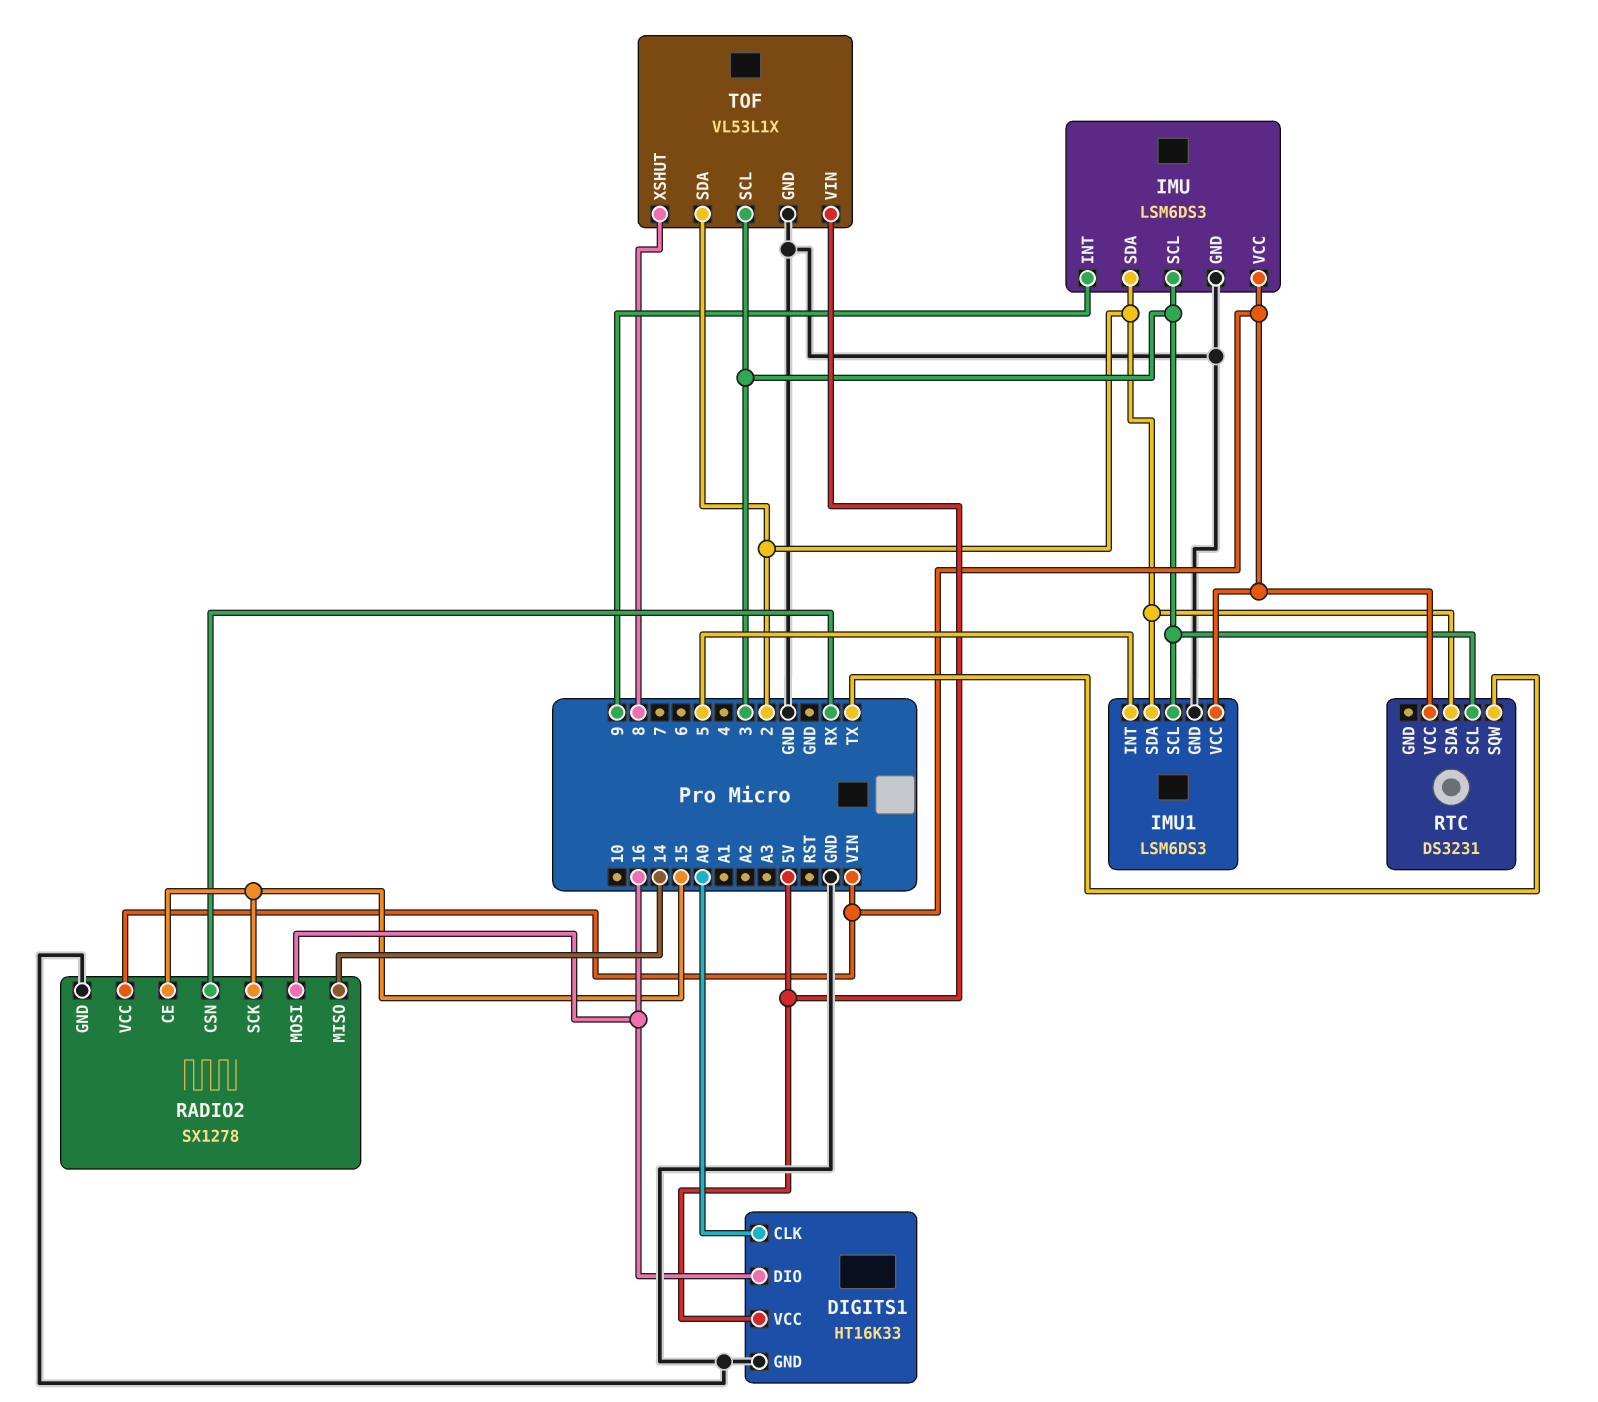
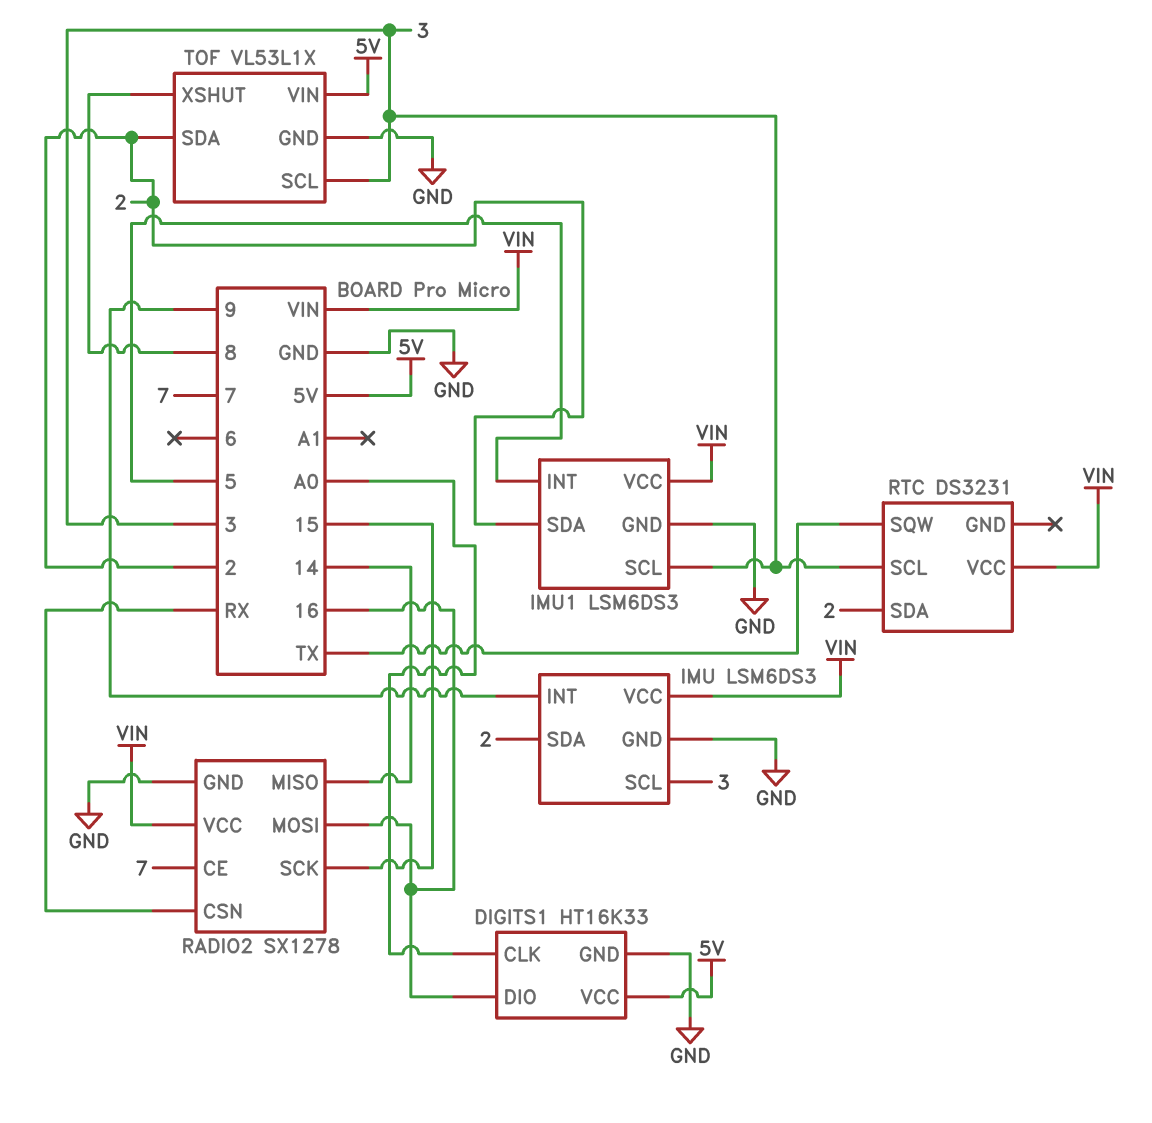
RADIO2 pin CE: 15 -> 7

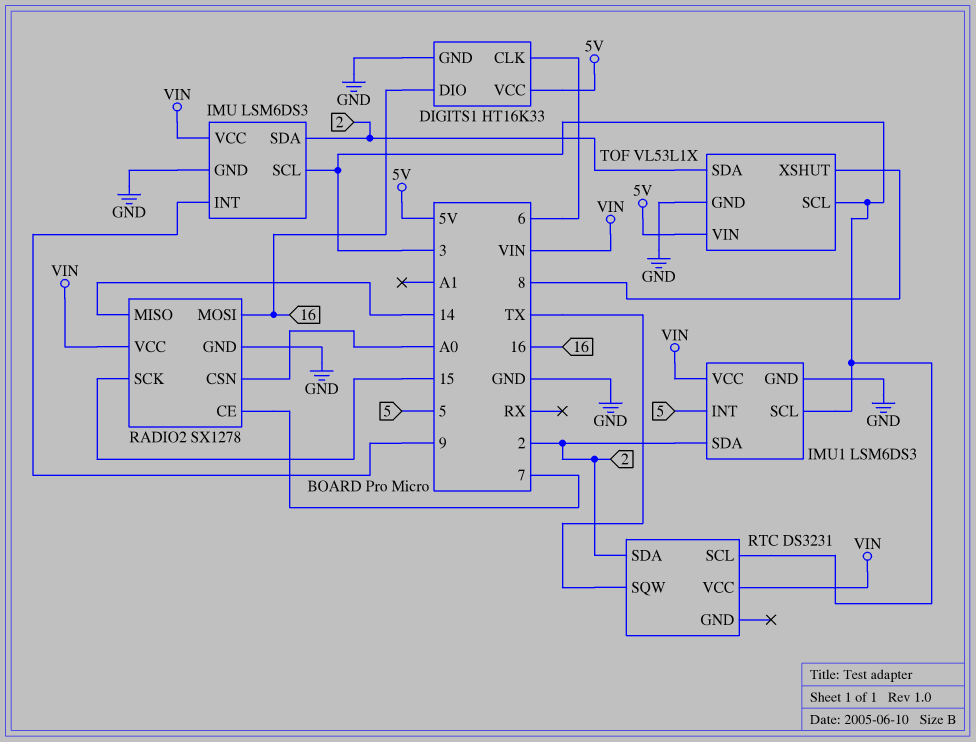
DIGITS1 pin CLK: A0 -> 6
RADIO2 pin CSN: RX -> A0

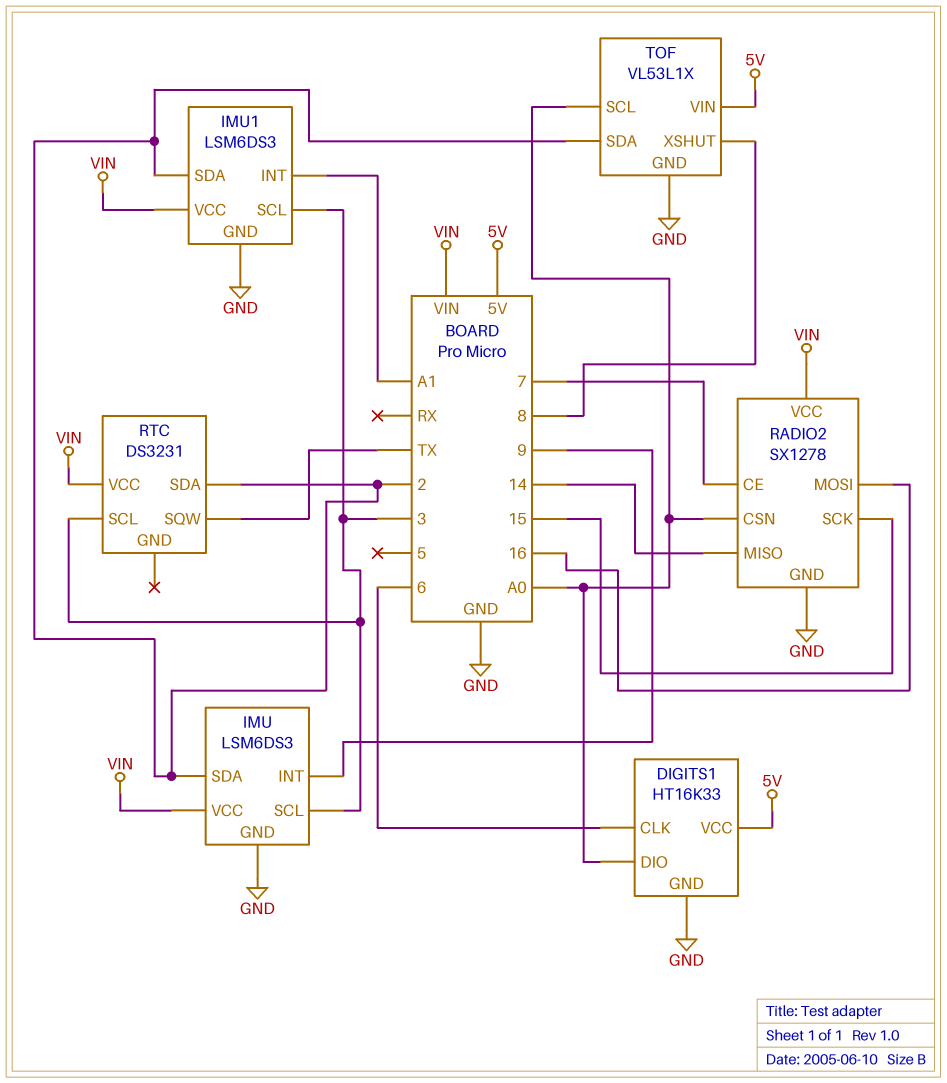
DIGITS1 pin DIO: 16 -> A0
IMU1 pin INT: 5 -> A1
TOF pin SCL: 3 -> A0

